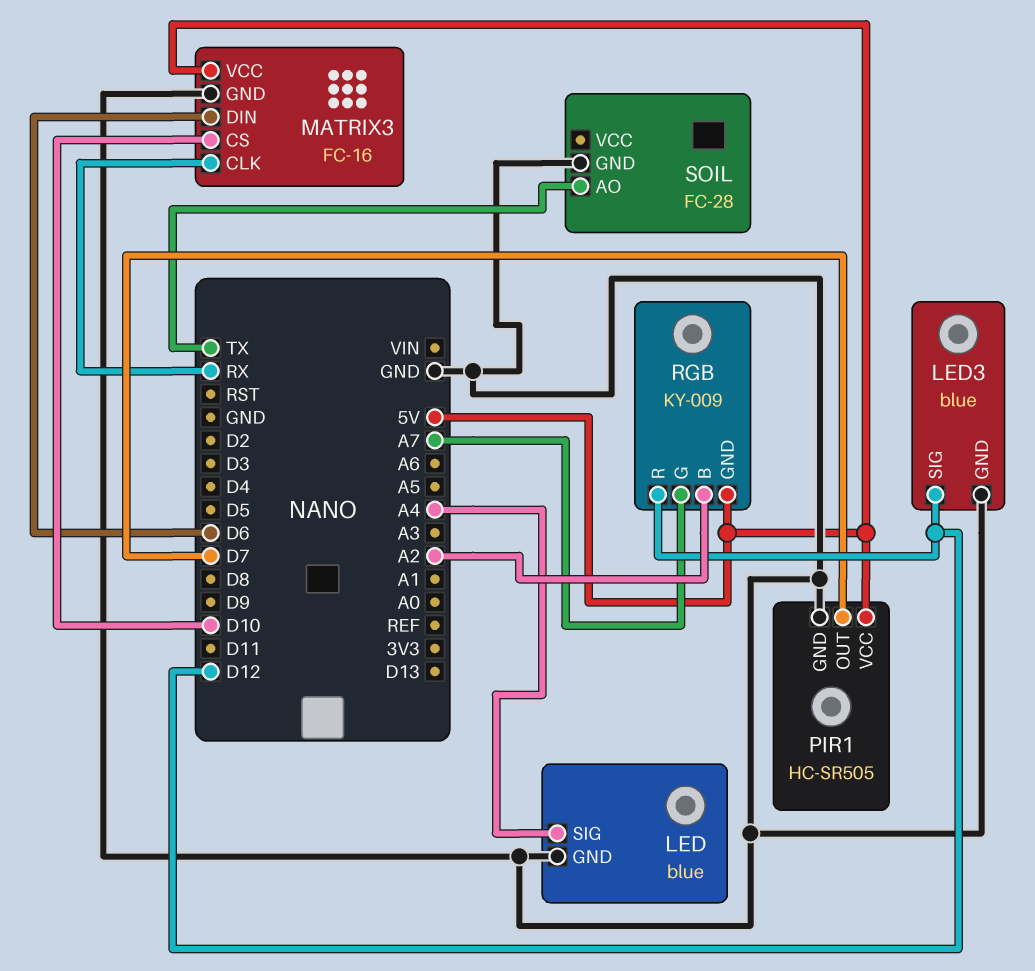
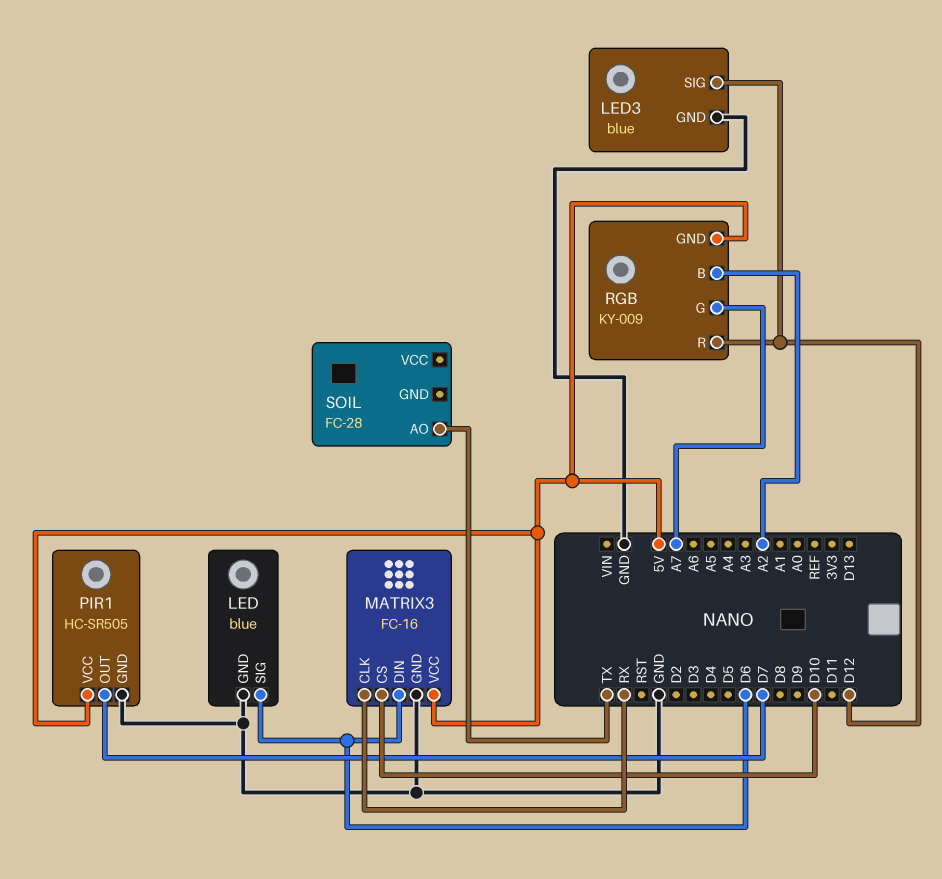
LED pin SIG: A4 -> D6
SOIL pin GND: GND -> none

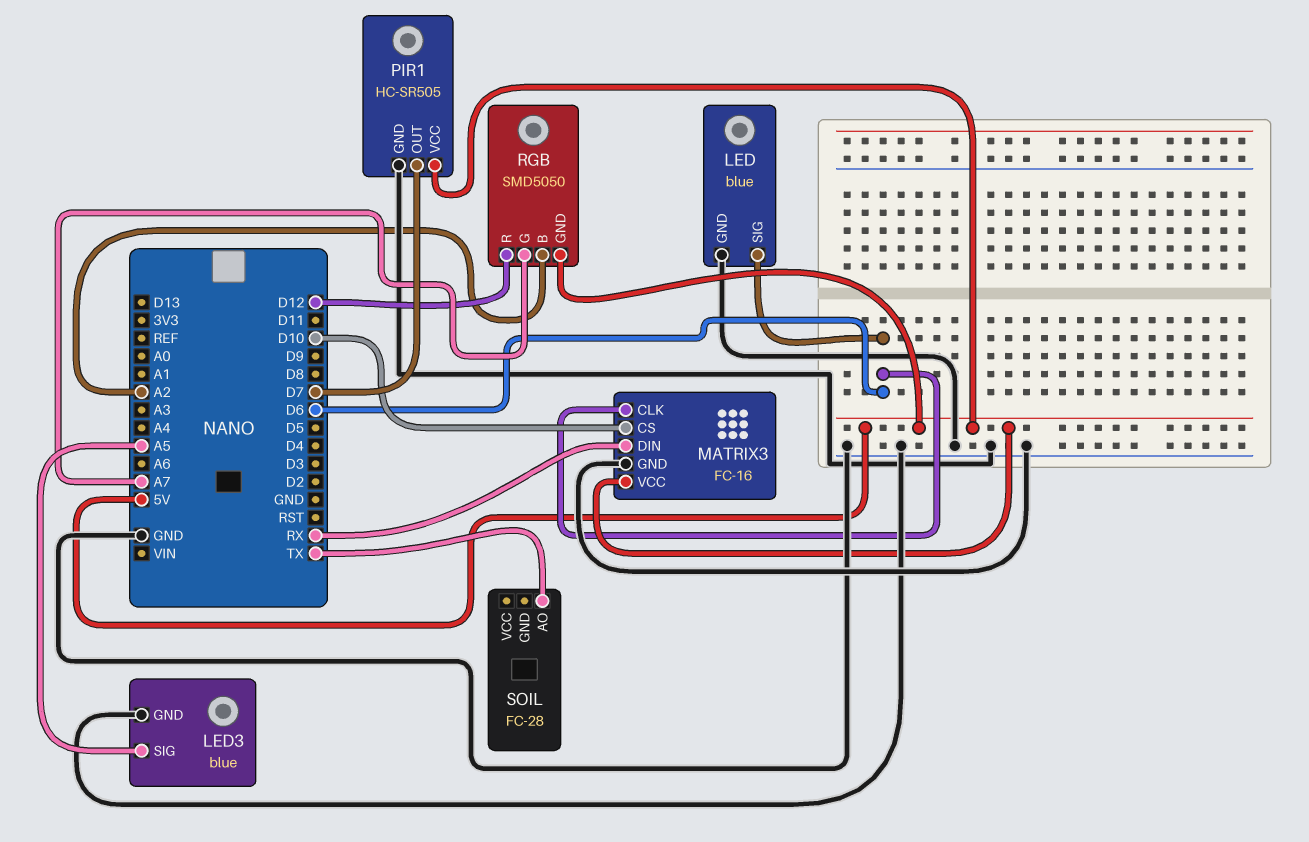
LED3 pin SIG: D12 -> A5
MATRIX3 pin CLK: RX -> D6
MATRIX3 pin DIN: D6 -> RX
RGB: KY-009 -> SMD5050

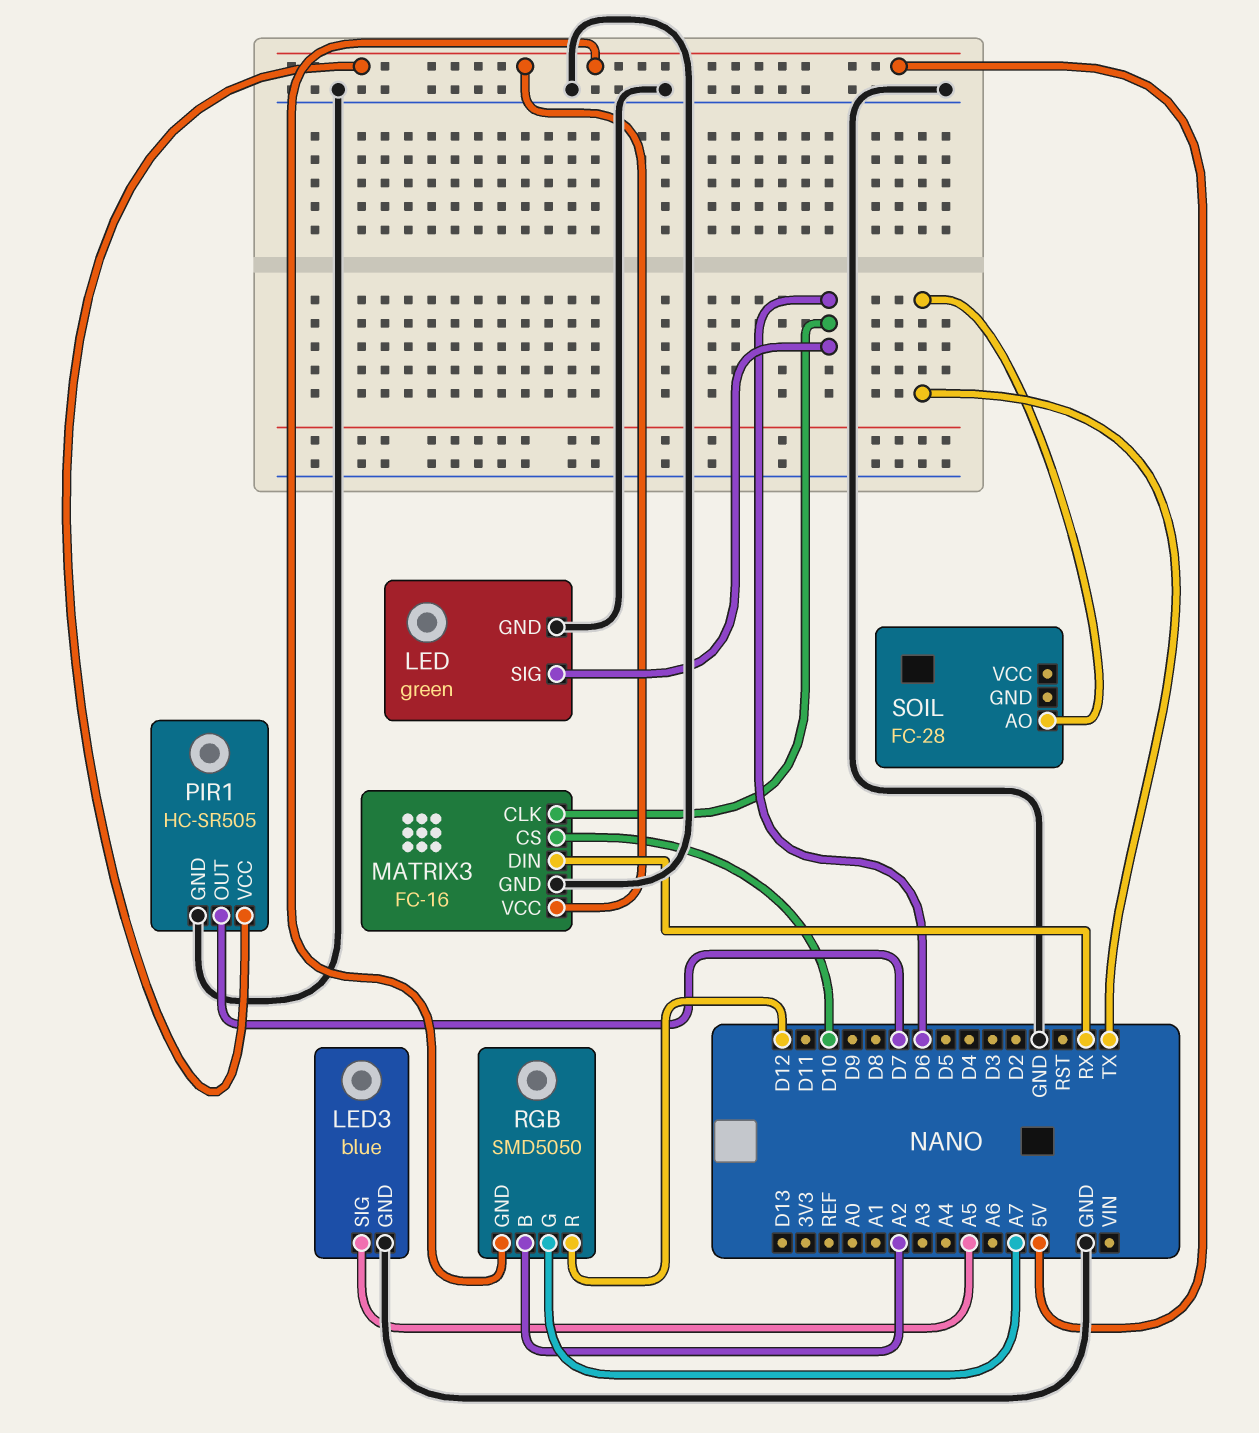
LED: blue -> green

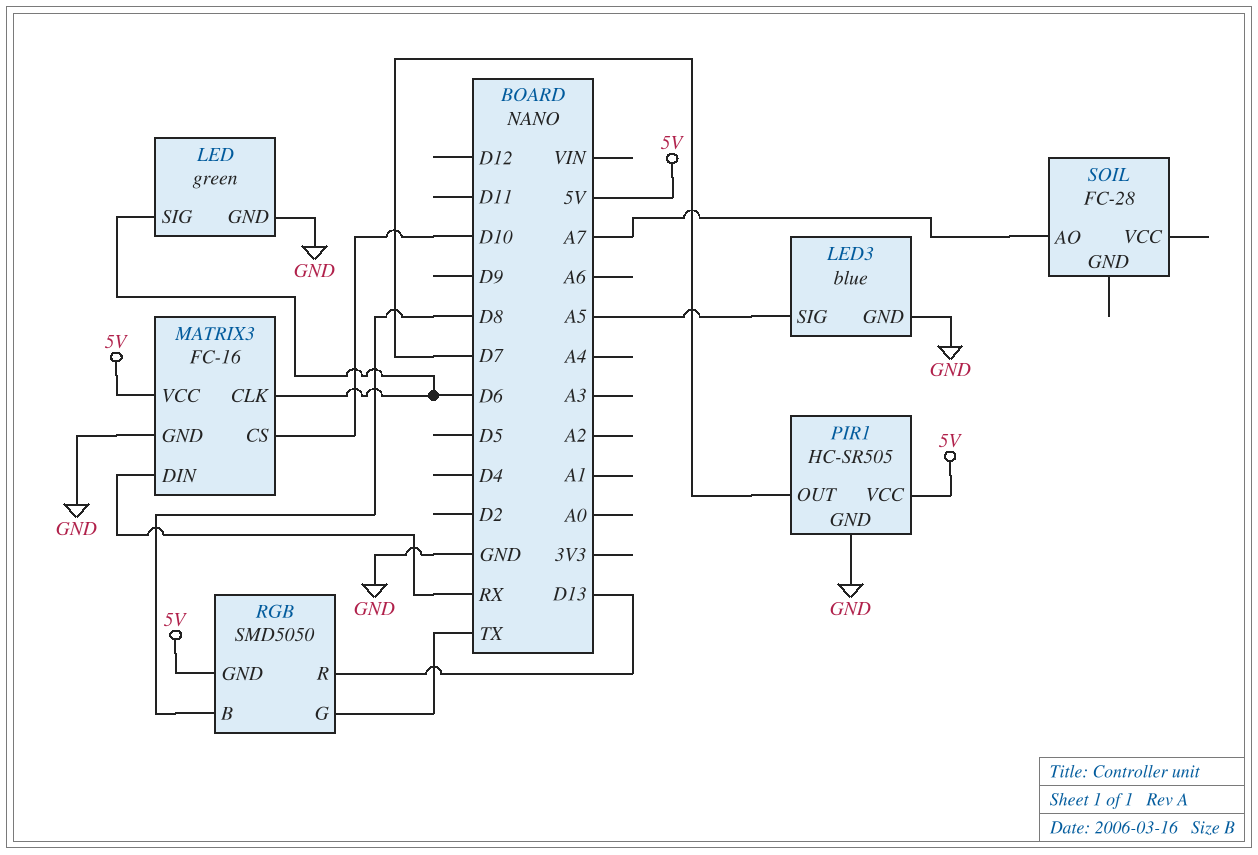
RGB pin B: A2 -> D8
RGB pin G: A7 -> TX
RGB pin R: D12 -> D13
SOIL pin AO: TX -> A7

